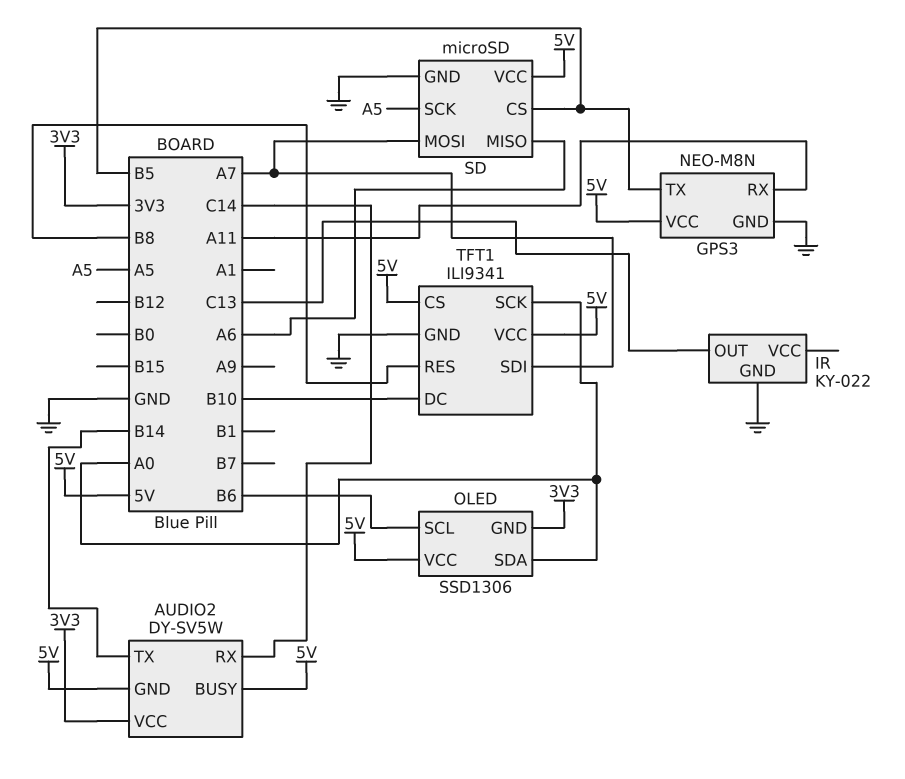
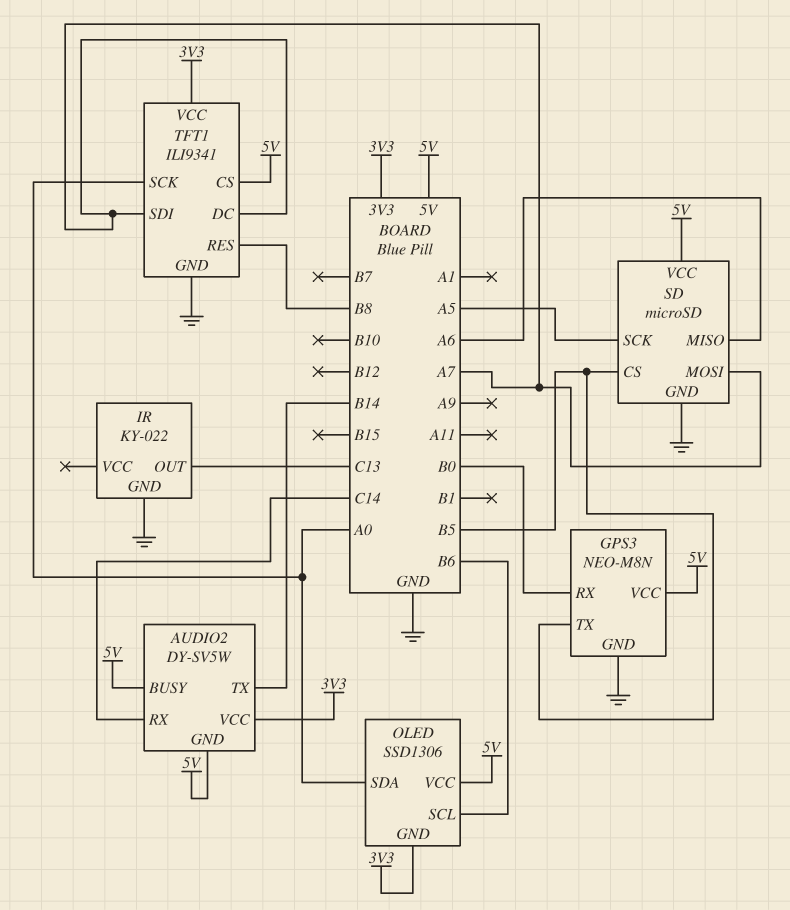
GPS3 pin RX: A11 -> B0
TFT1 pin DC: B10 -> A7
TFT1 pin VCC: 5V -> 3V3

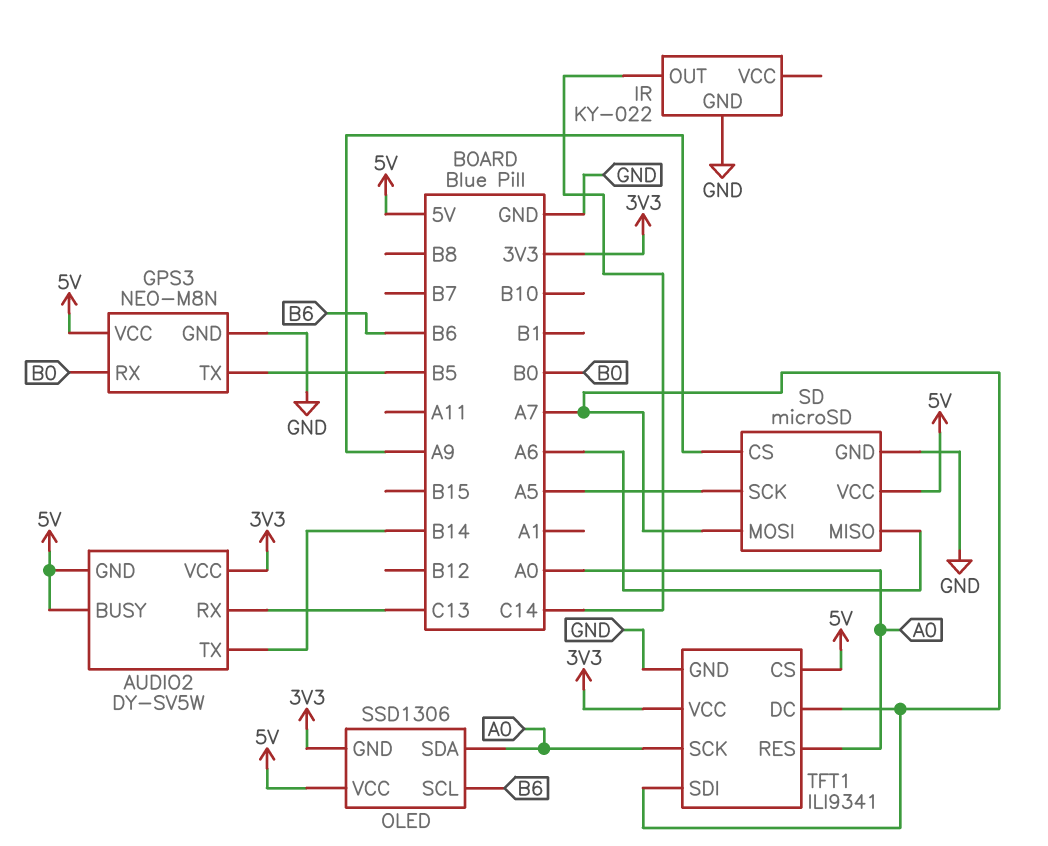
AUDIO2 pin RX: C14 -> C13
IR pin OUT: C13 -> C14
SD pin CS: B5 -> A9
TFT1 pin RES: B8 -> A0

